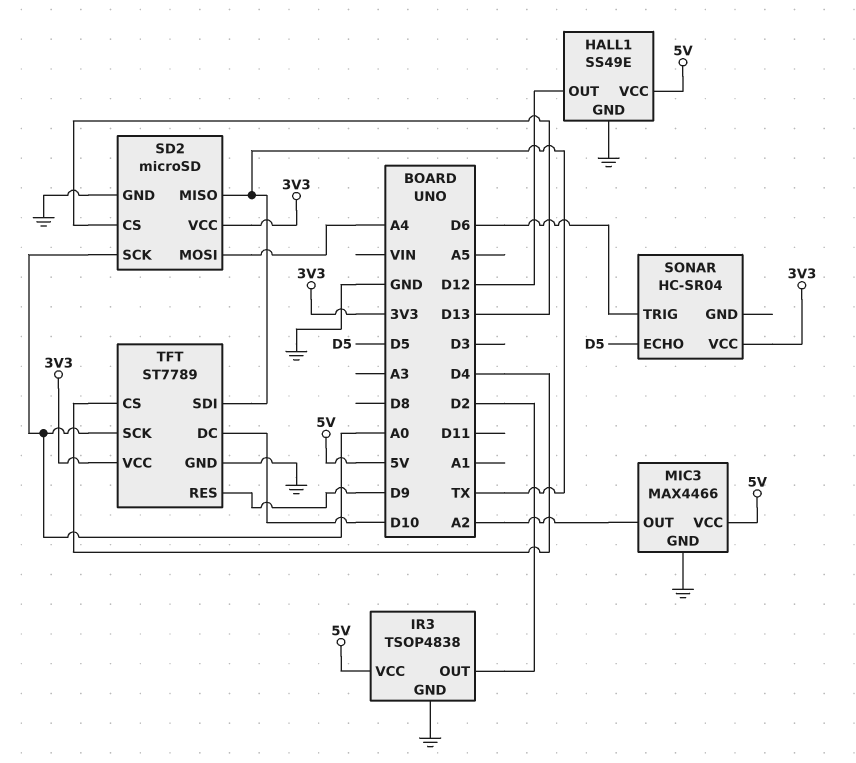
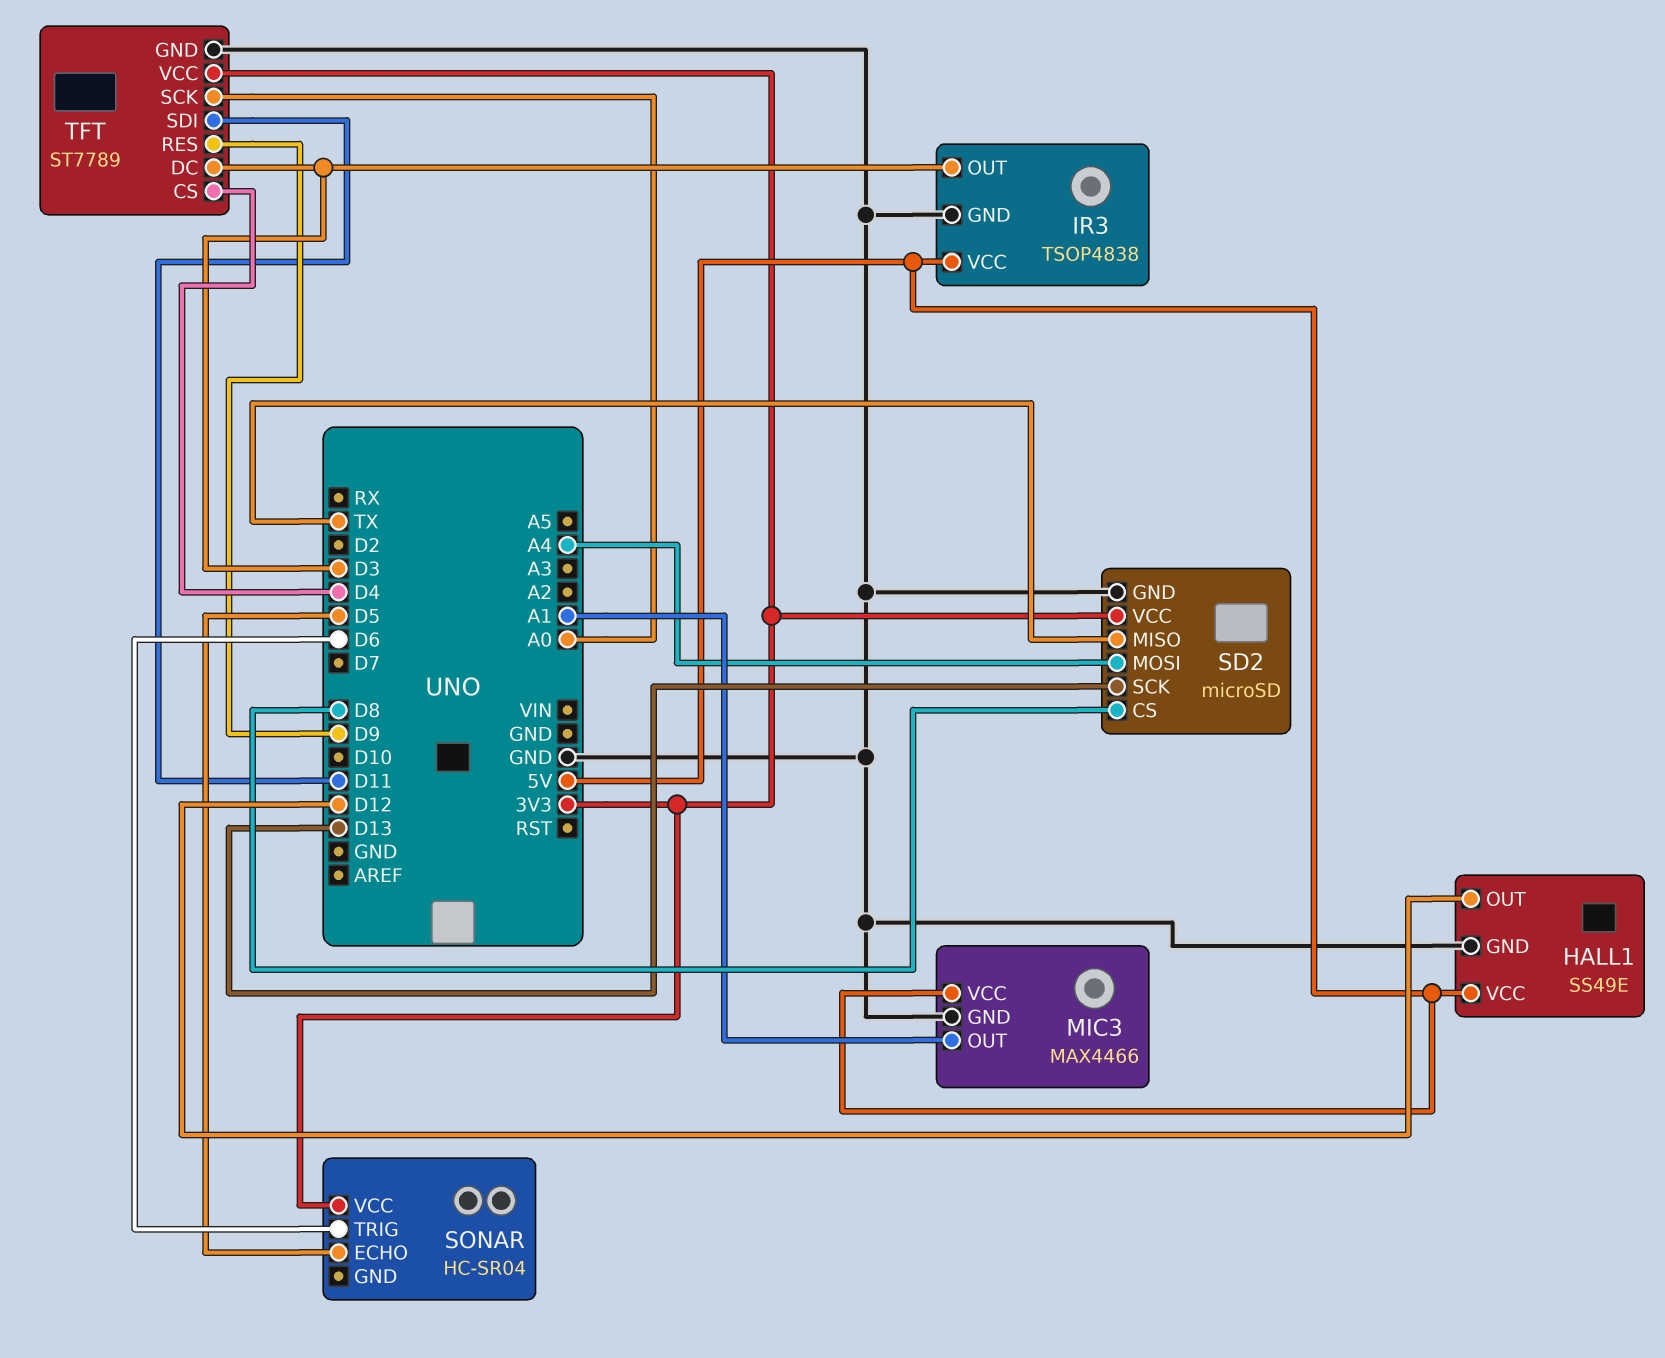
IR3 pin OUT: D2 -> D3
MIC3 pin OUT: A2 -> A1
SD2 pin CS: D13 -> D8
SD2 pin SCK: A0 -> D13
TFT pin DC: D10 -> D3
TFT pin SDI: TX -> D11

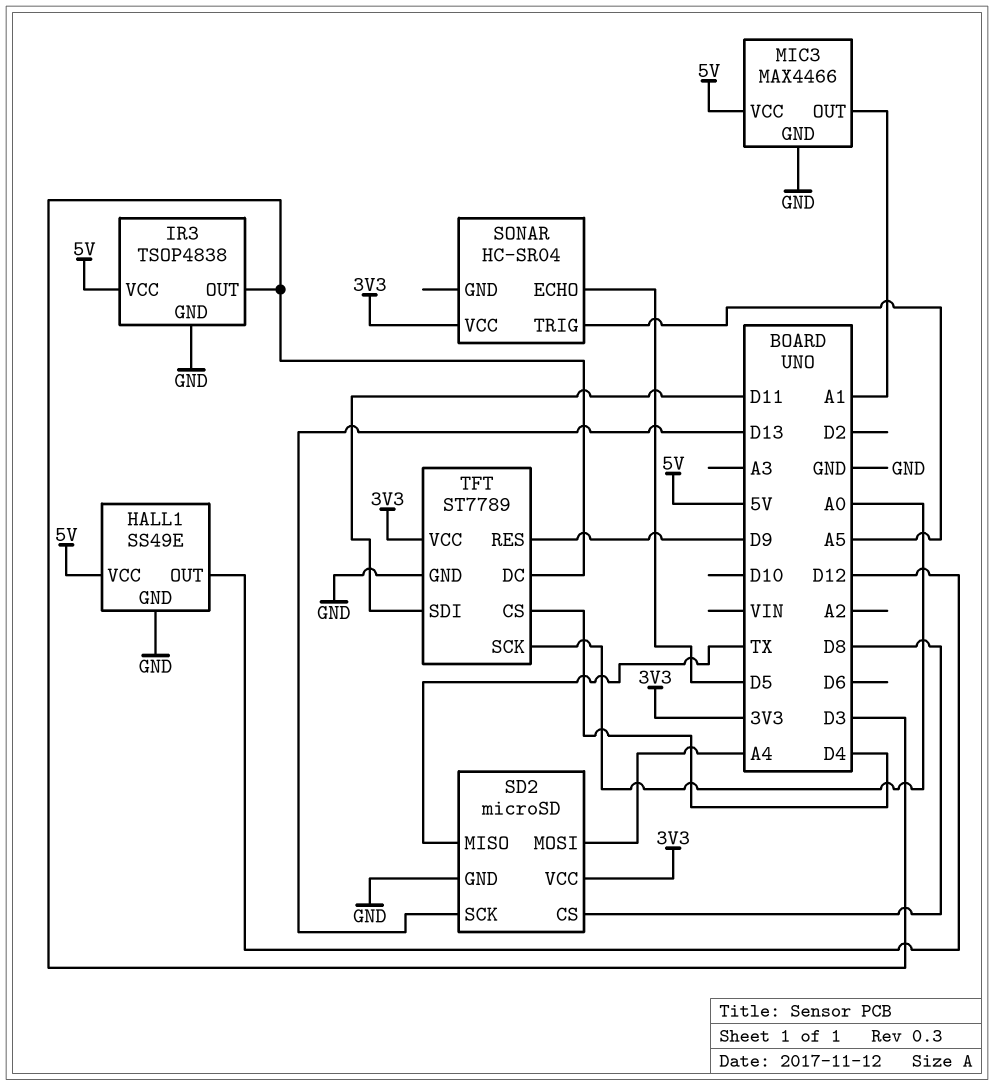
SONAR pin TRIG: D6 -> A5

